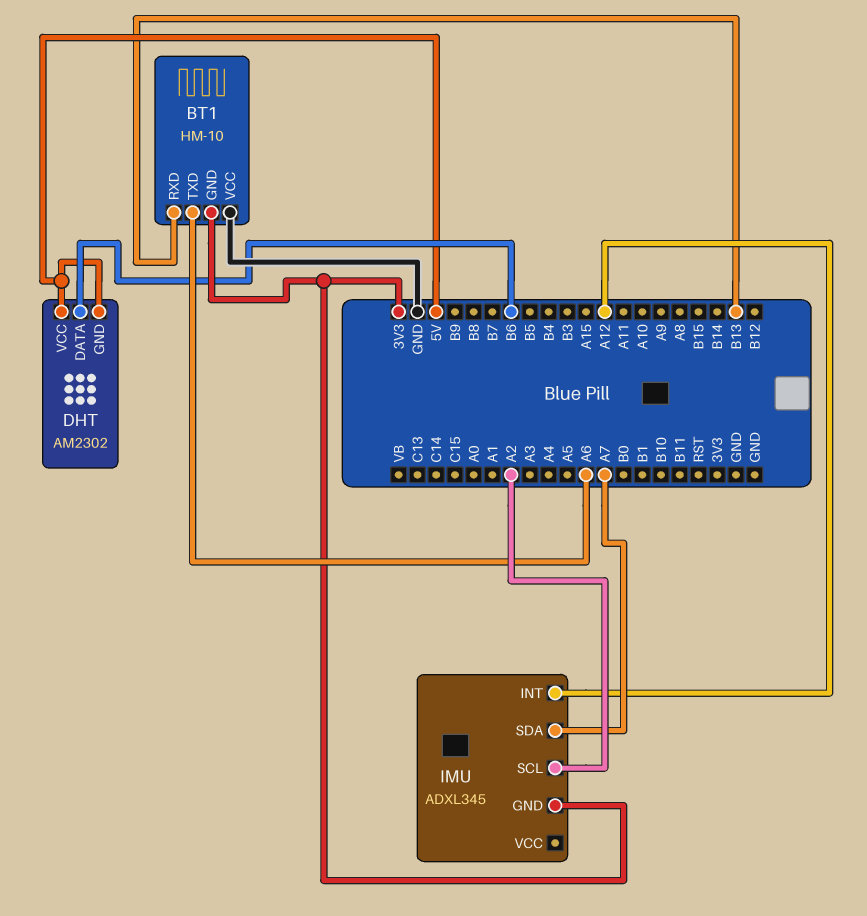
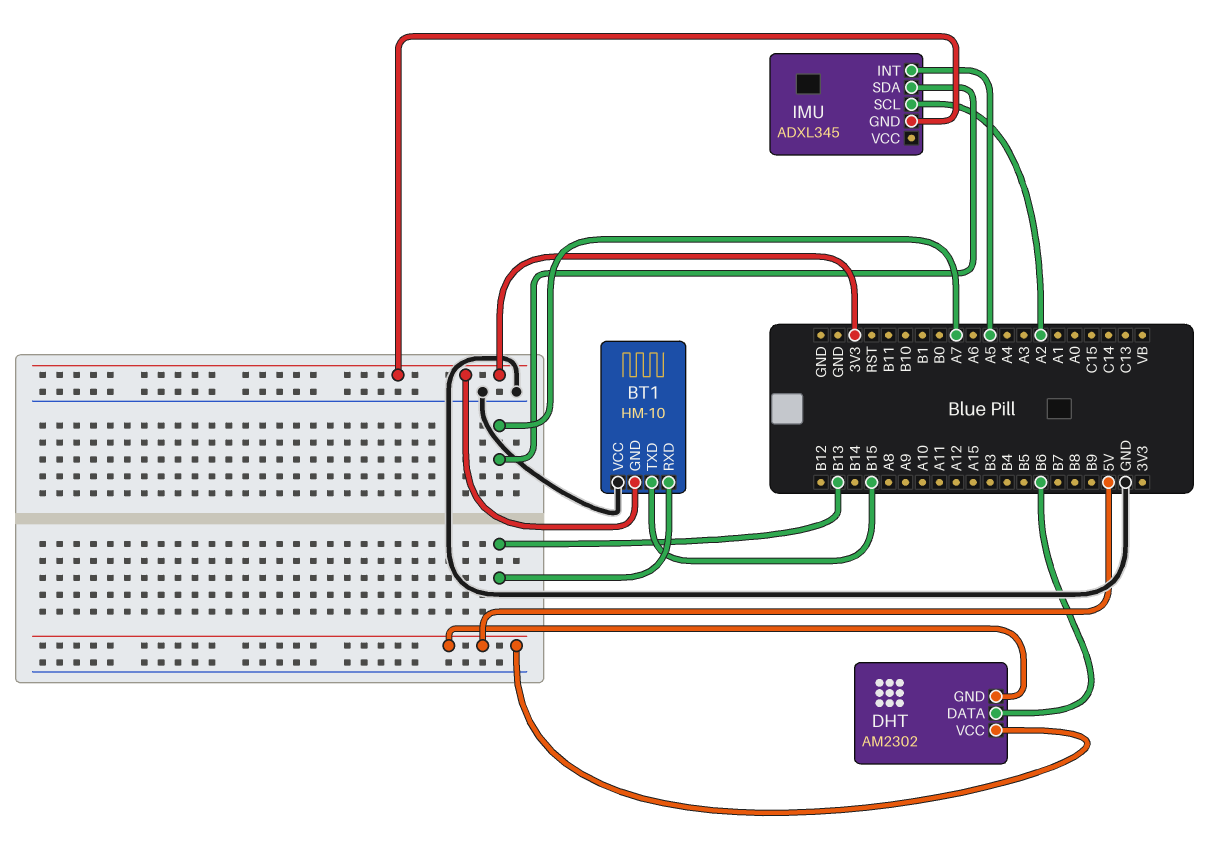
BT1 pin TXD: A6 -> B15
IMU pin INT: A12 -> A5

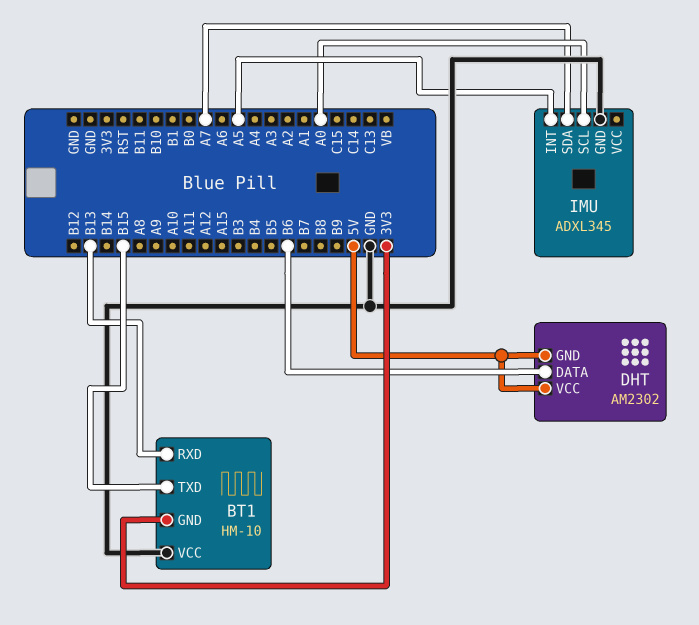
IMU pin GND: 3V3 -> GND
IMU pin SCL: A2 -> A0

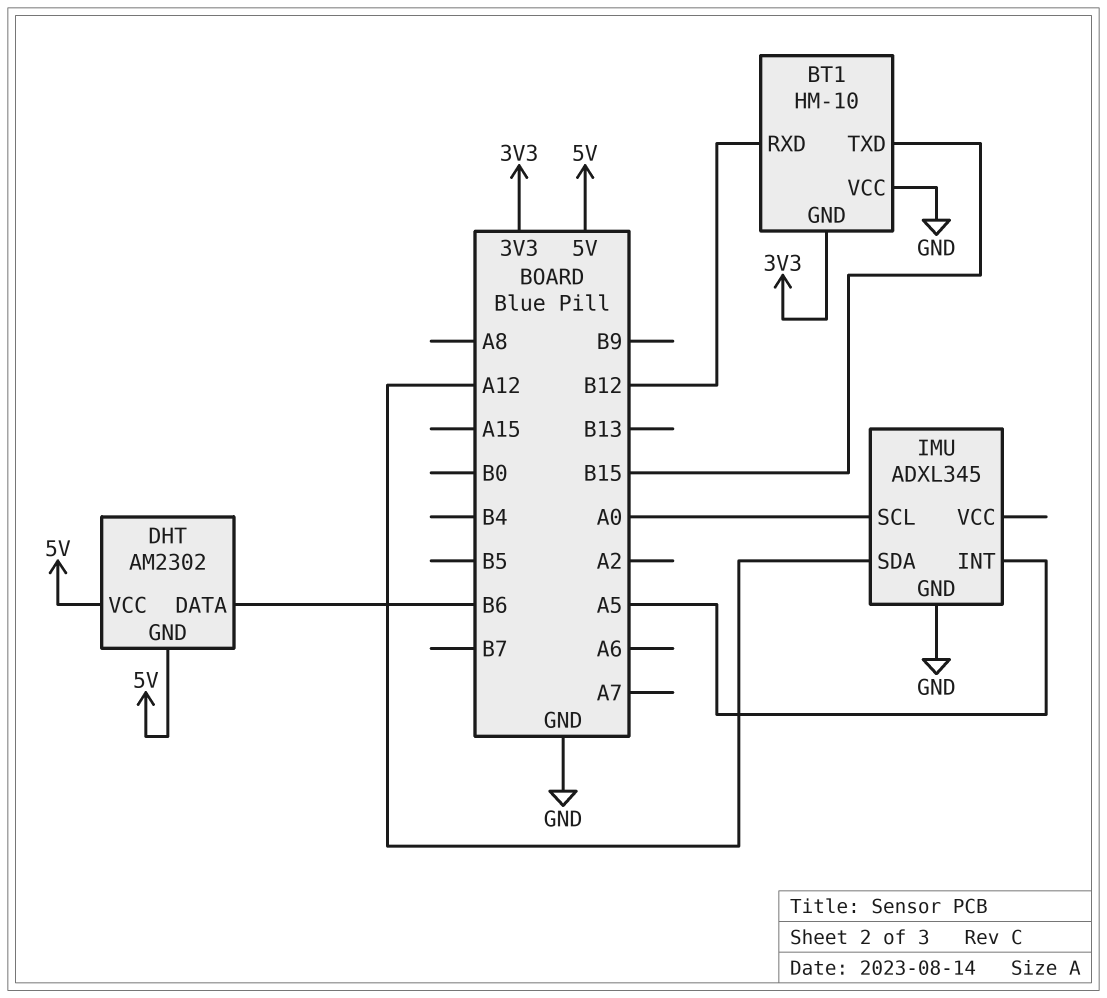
BT1 pin RXD: B13 -> B12
IMU pin SDA: A7 -> A12

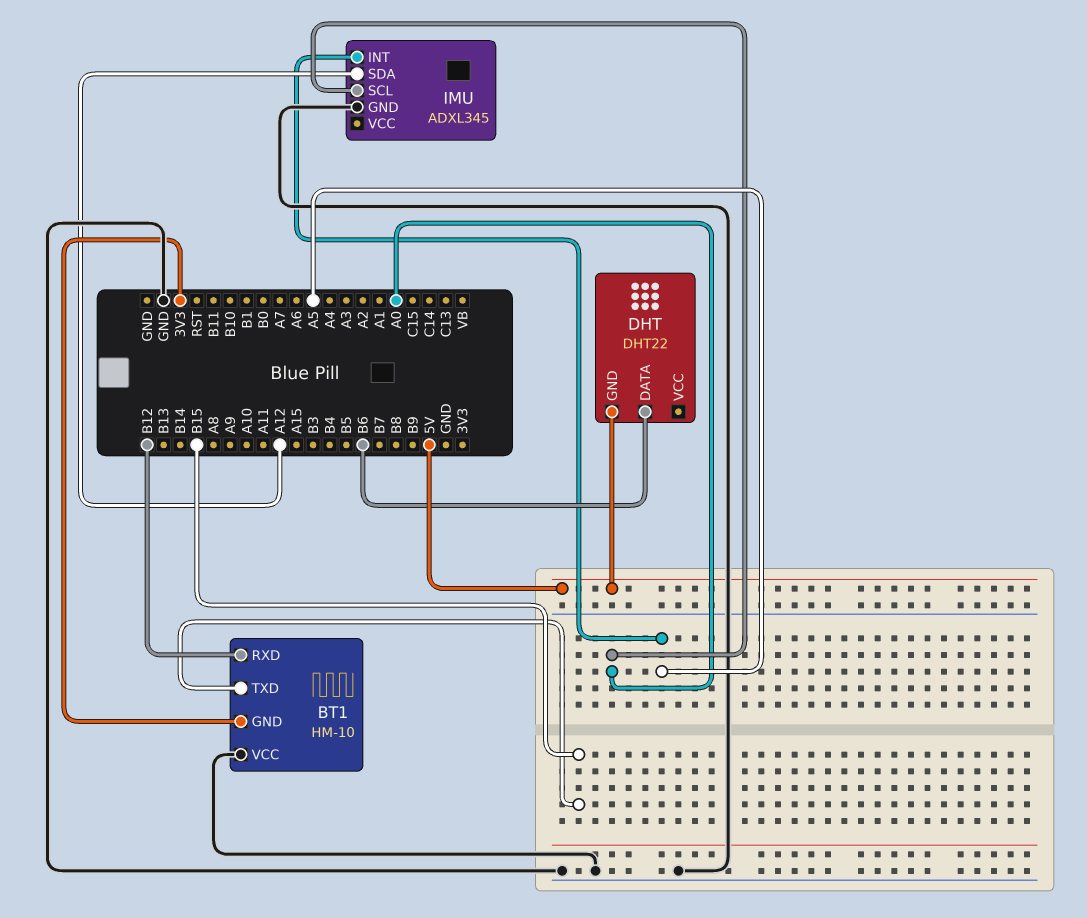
DHT: AM2302 -> DHT22
DHT pin VCC: 5V -> none

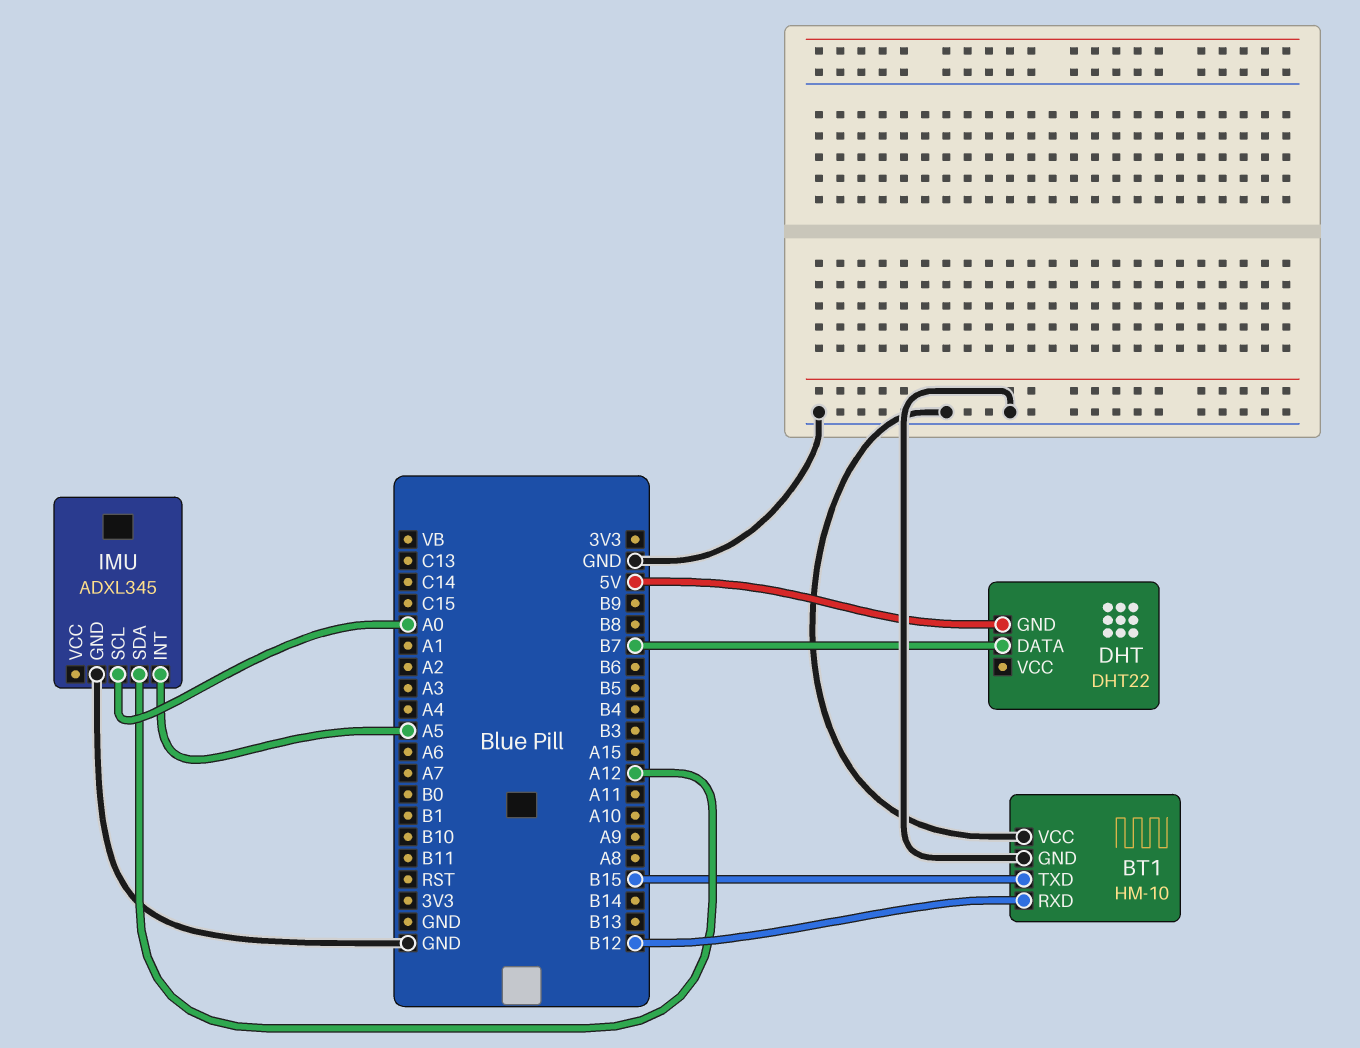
BT1 pin GND: 3V3 -> GND
DHT pin DATA: B6 -> B7

